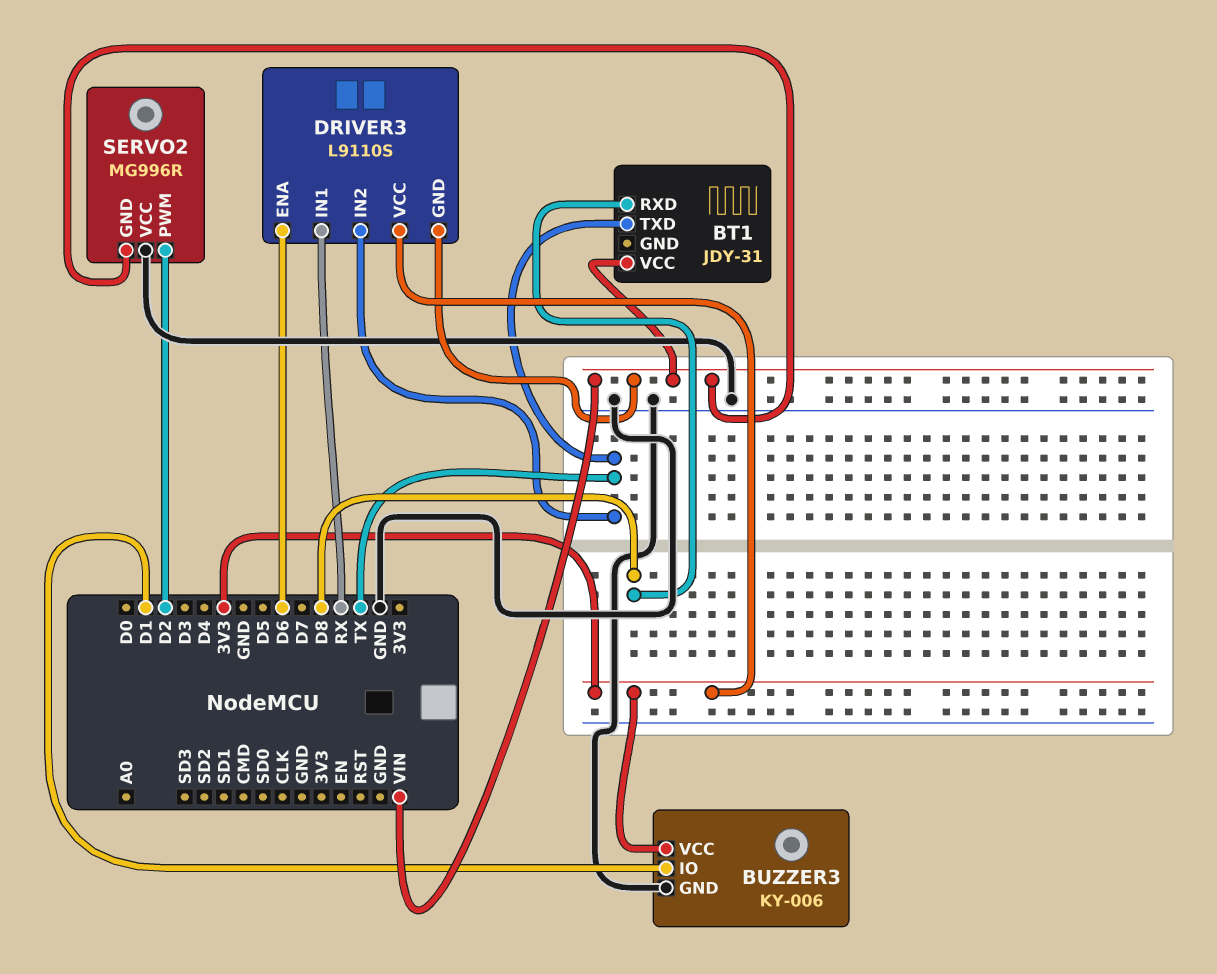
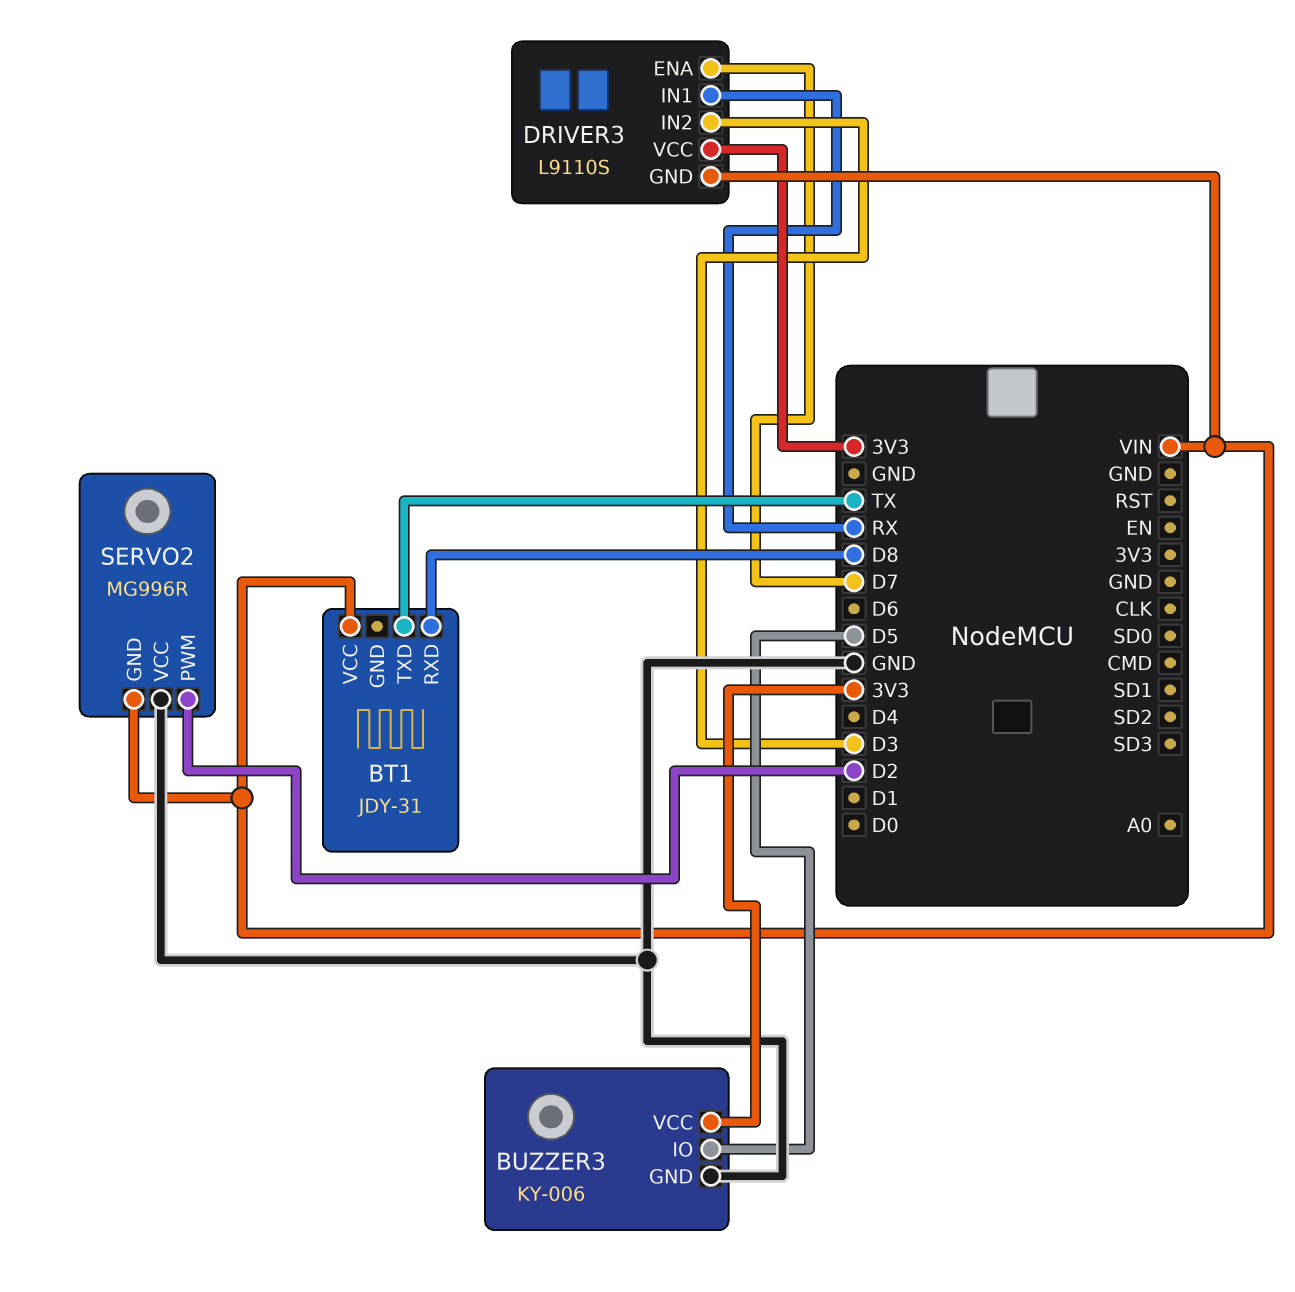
BUZZER3 pin IO: D1 -> D5
DRIVER3 pin ENA: D6 -> D7
DRIVER3 pin IN2: TX -> D3

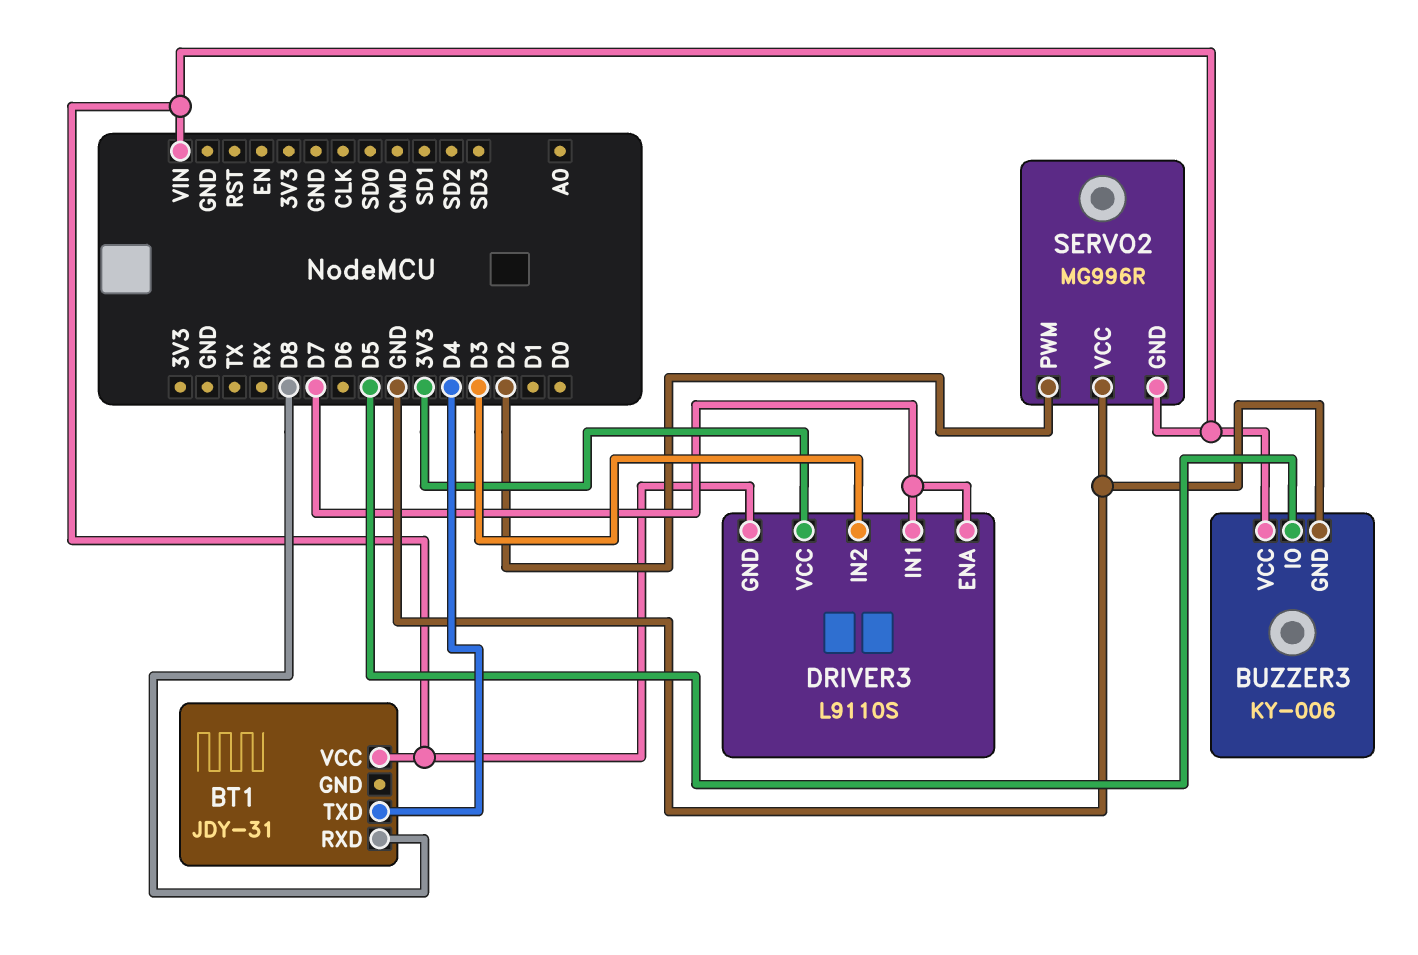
BT1 pin TXD: TX -> D4
BUZZER3 pin VCC: 3V3 -> VIN
DRIVER3 pin IN1: RX -> D7

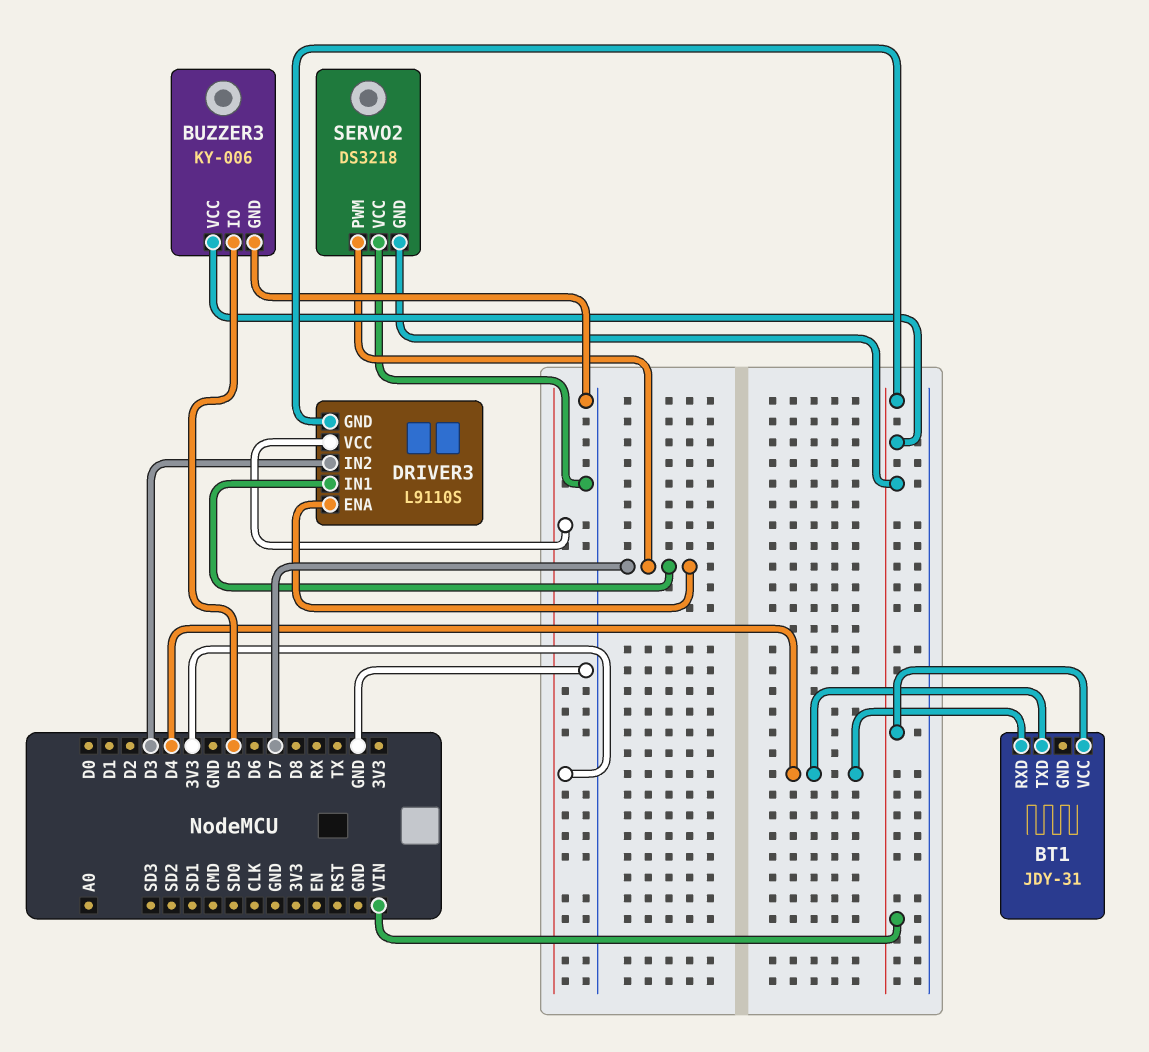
BT1 pin RXD: D8 -> D4
SERVO2: MG996R -> DS3218
SERVO2 pin PWM: D2 -> D7

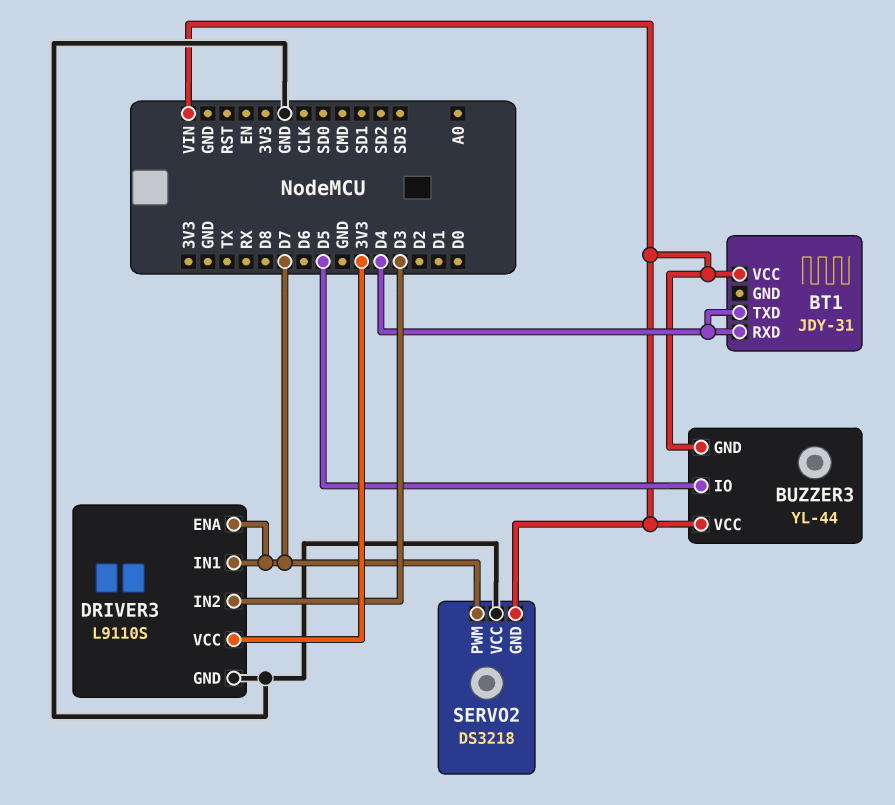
BUZZER3: KY-006 -> YL-44
BUZZER3 pin GND: GND -> VIN
DRIVER3 pin GND: VIN -> GND

